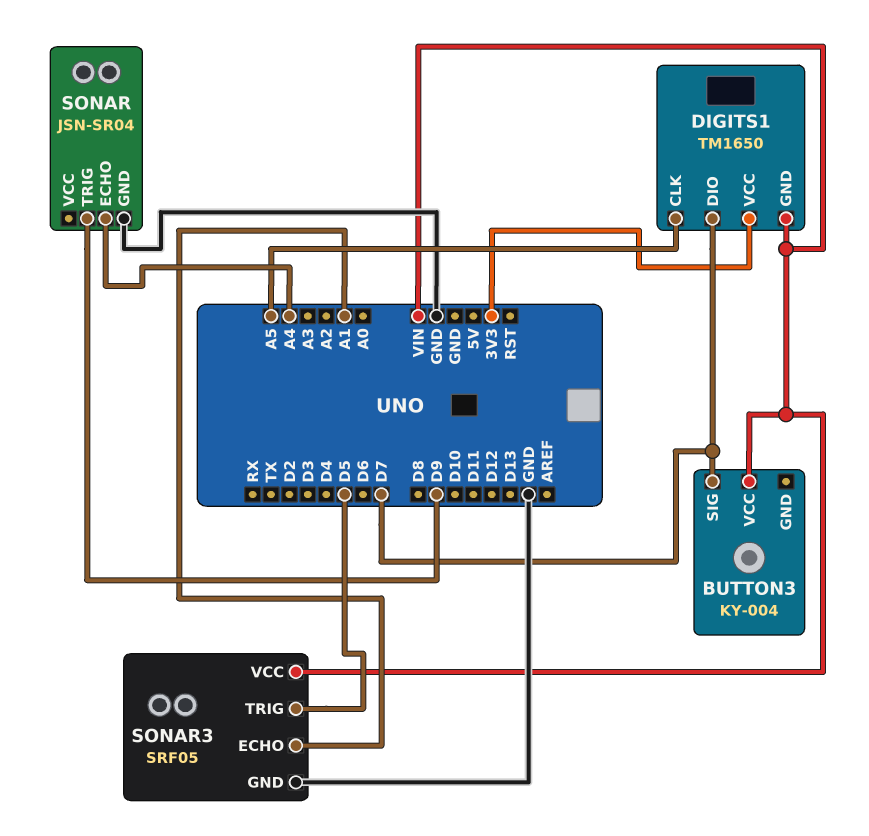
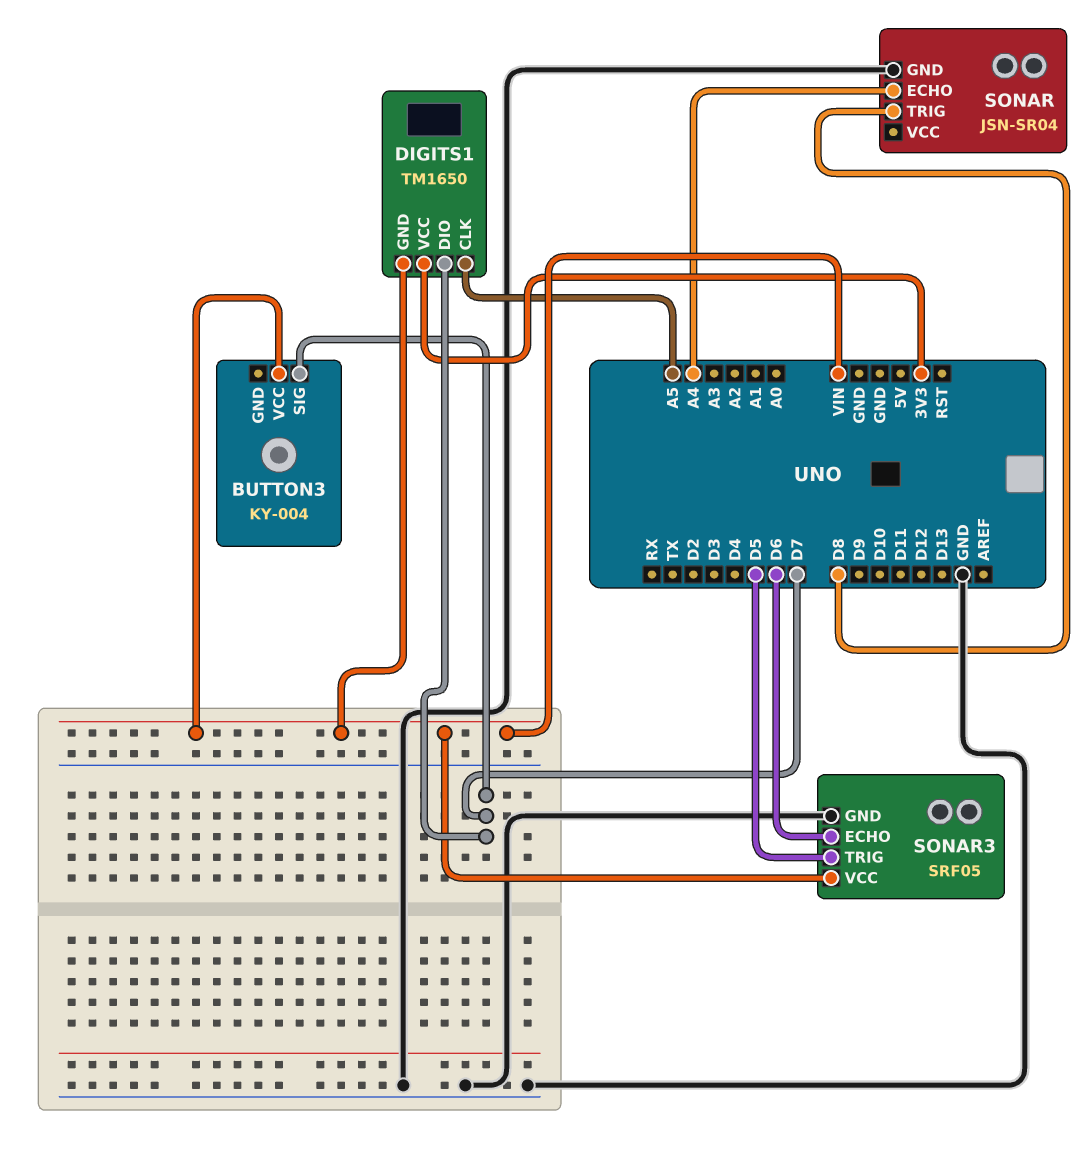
SONAR pin TRIG: D9 -> D8
SONAR3 pin ECHO: A1 -> D6

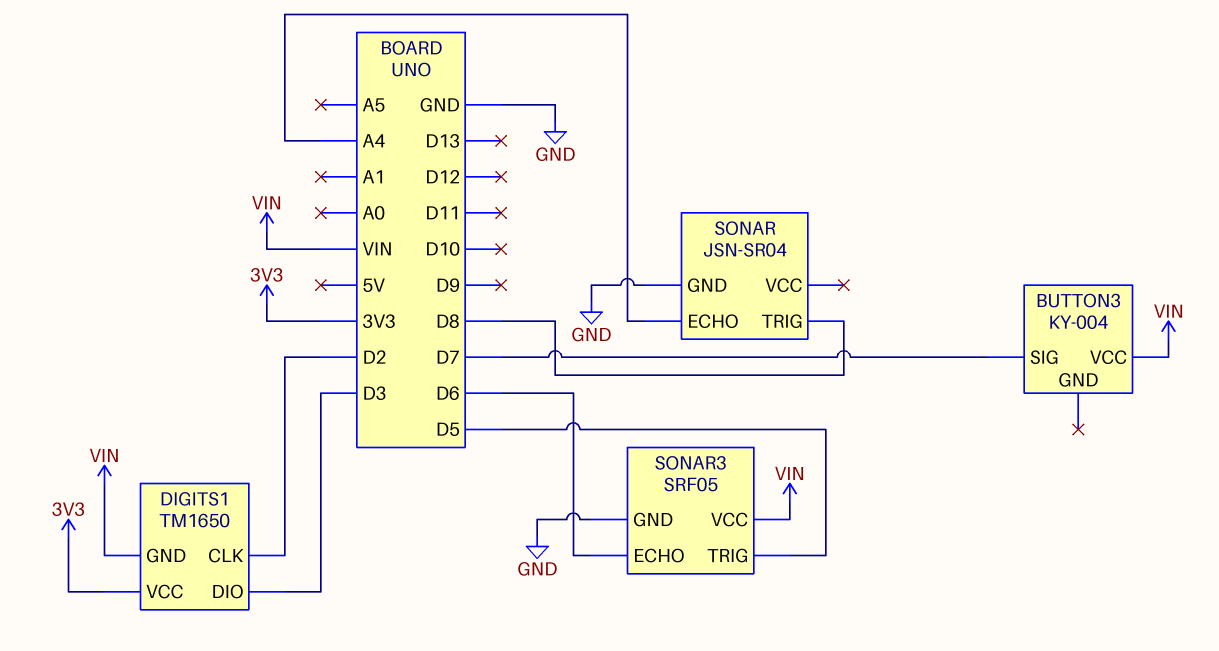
DIGITS1 pin CLK: A5 -> D2
DIGITS1 pin DIO: D7 -> D3

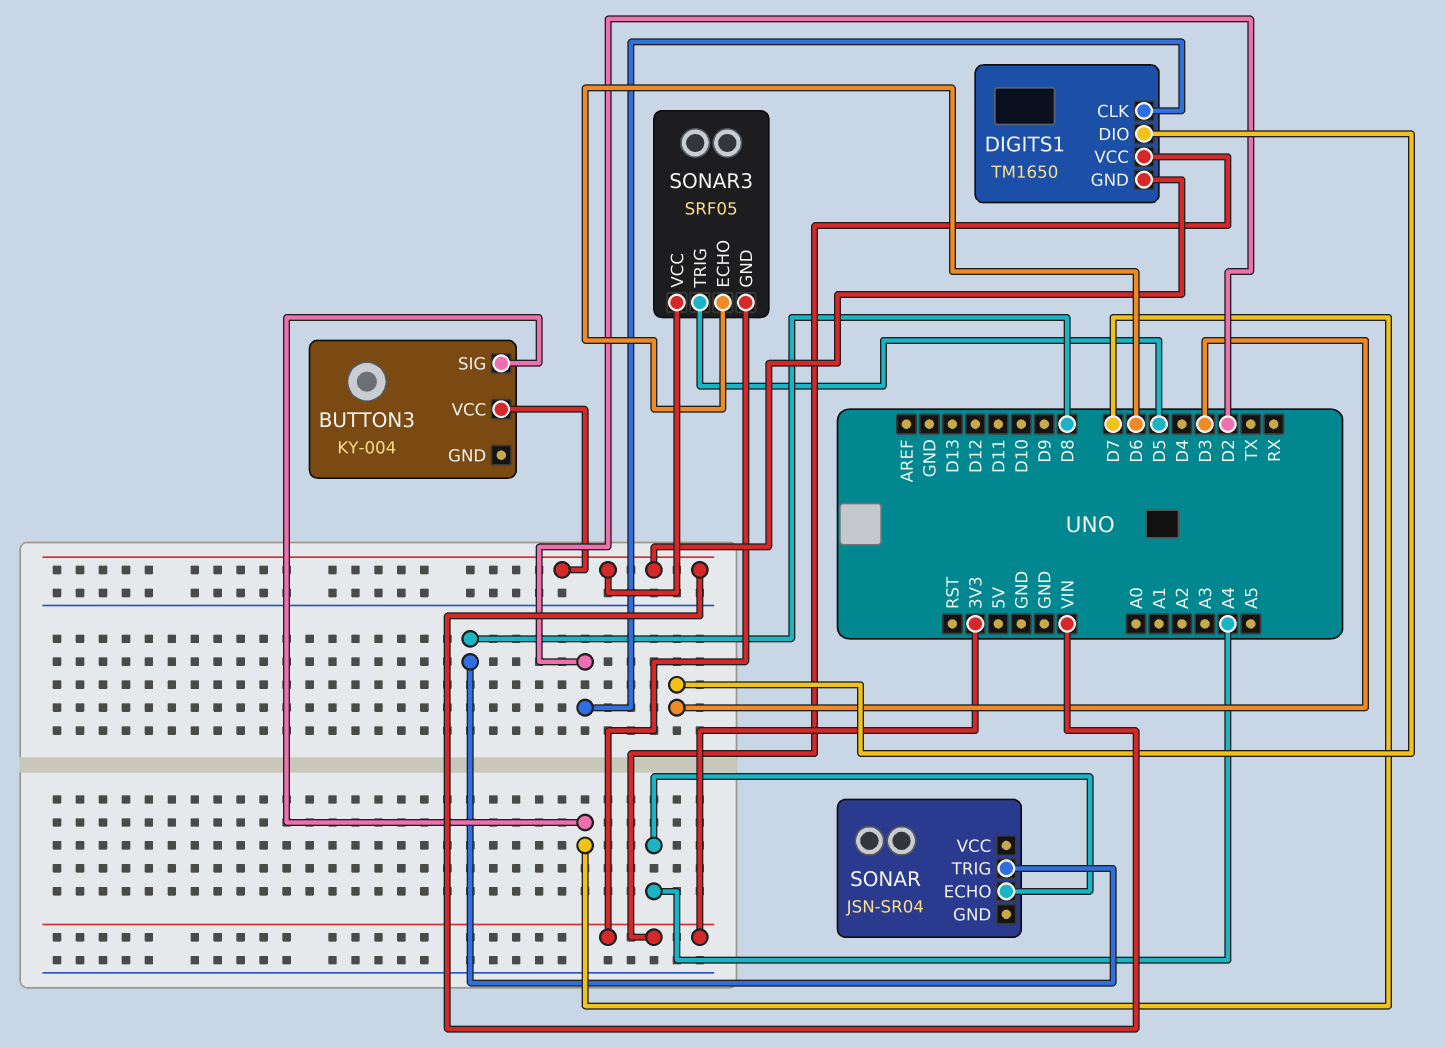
SONAR pin GND: GND -> none
SONAR3 pin GND: GND -> 3V3

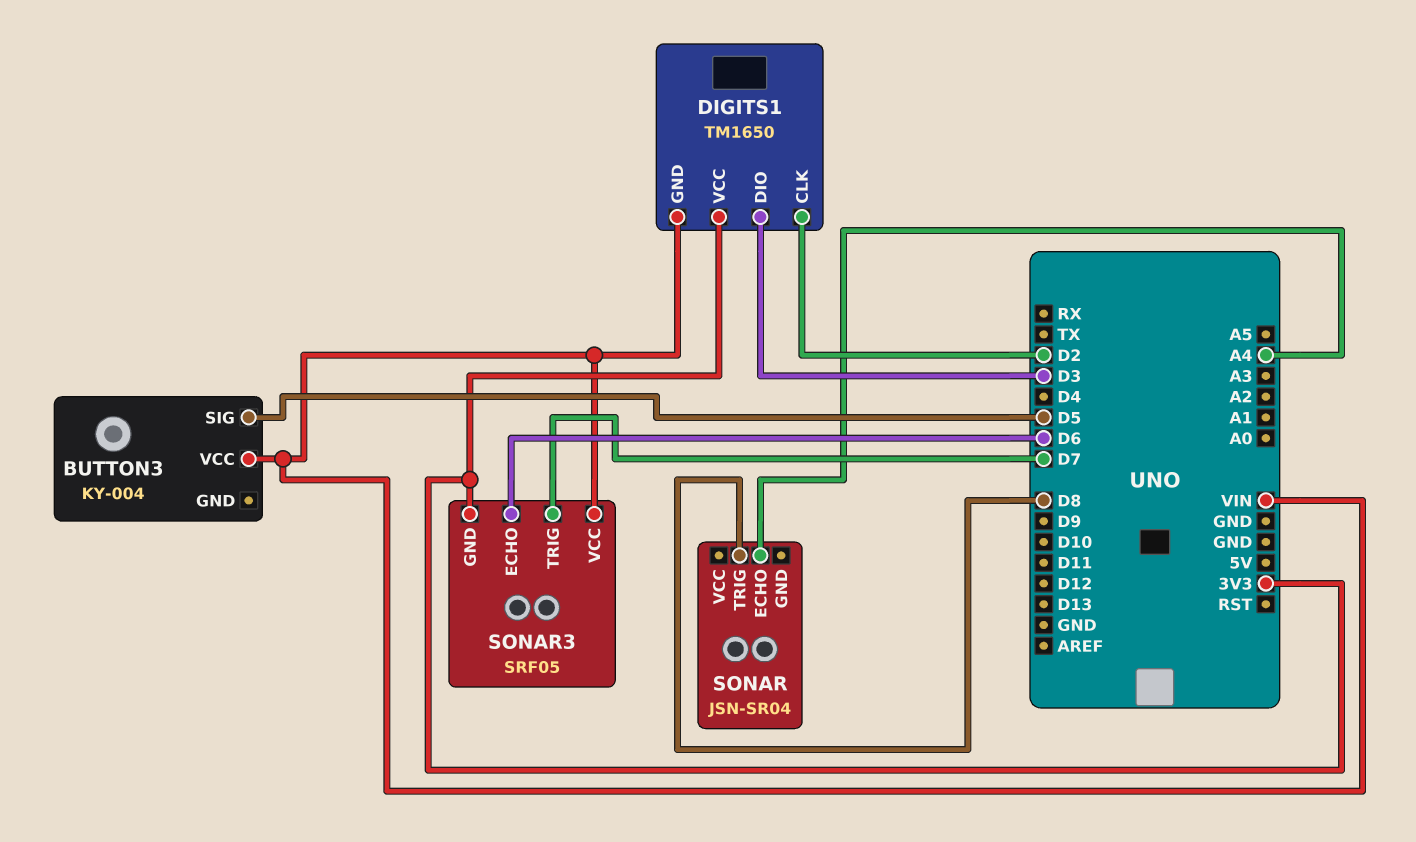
BUTTON3 pin SIG: D7 -> D5
SONAR3 pin TRIG: D5 -> D7

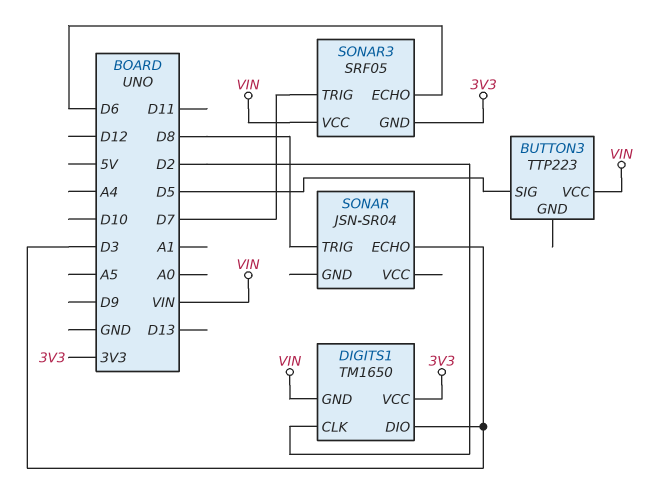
BUTTON3: KY-004 -> TTP223
SONAR pin ECHO: A4 -> D3

